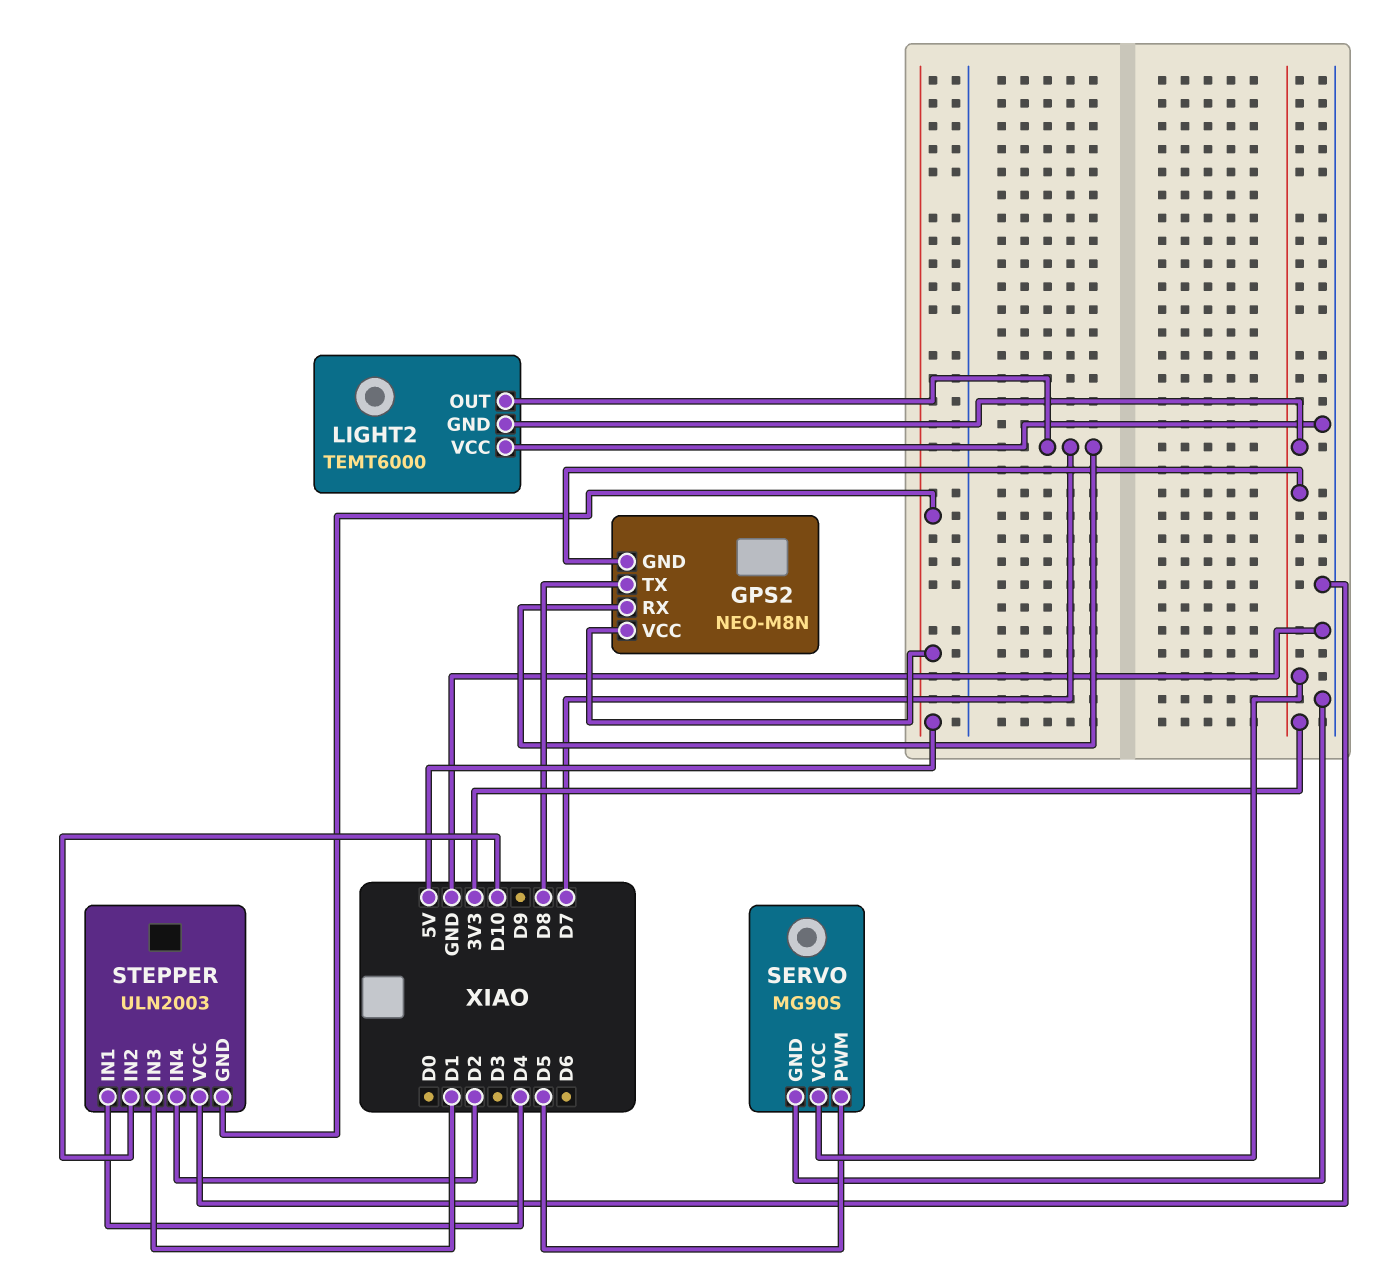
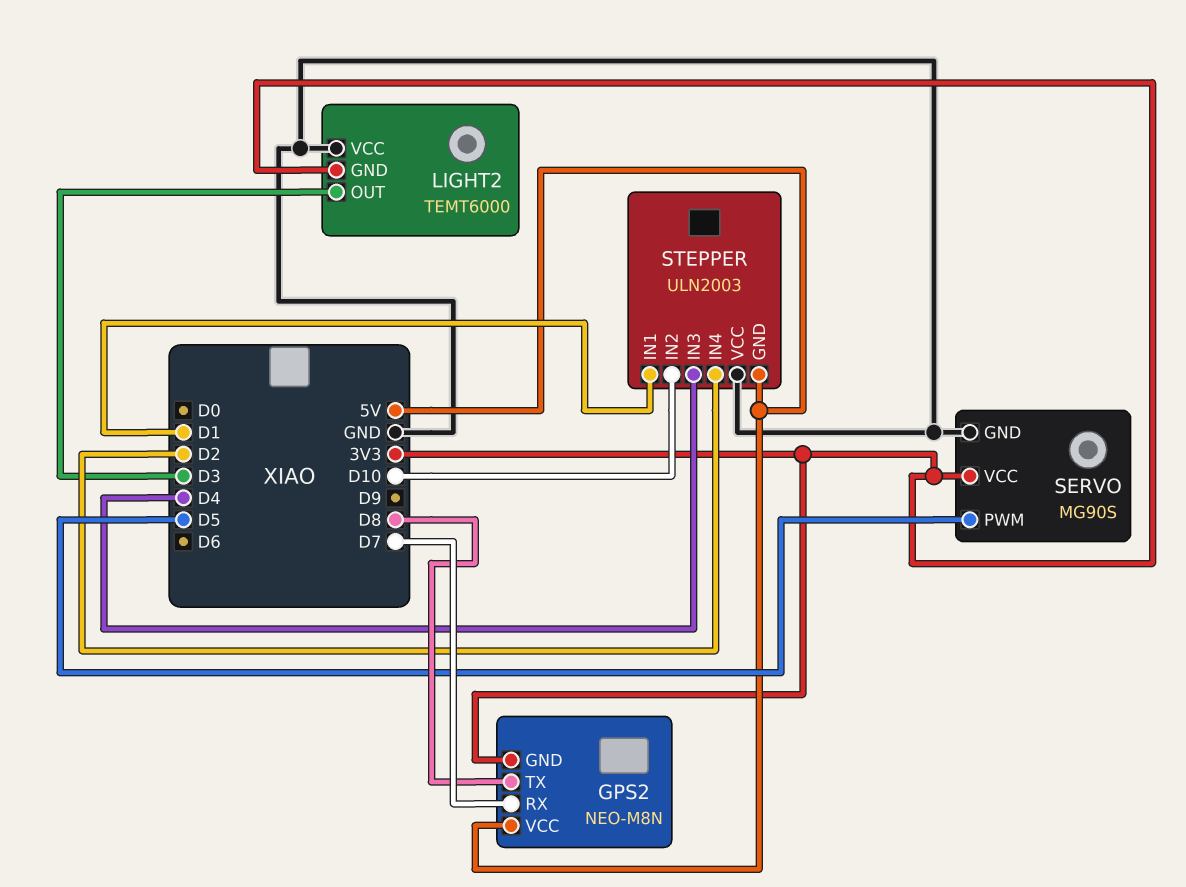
LIGHT2 pin OUT: D7 -> D3
STEPPER pin IN1: D4 -> D1
STEPPER pin IN3: D1 -> D4

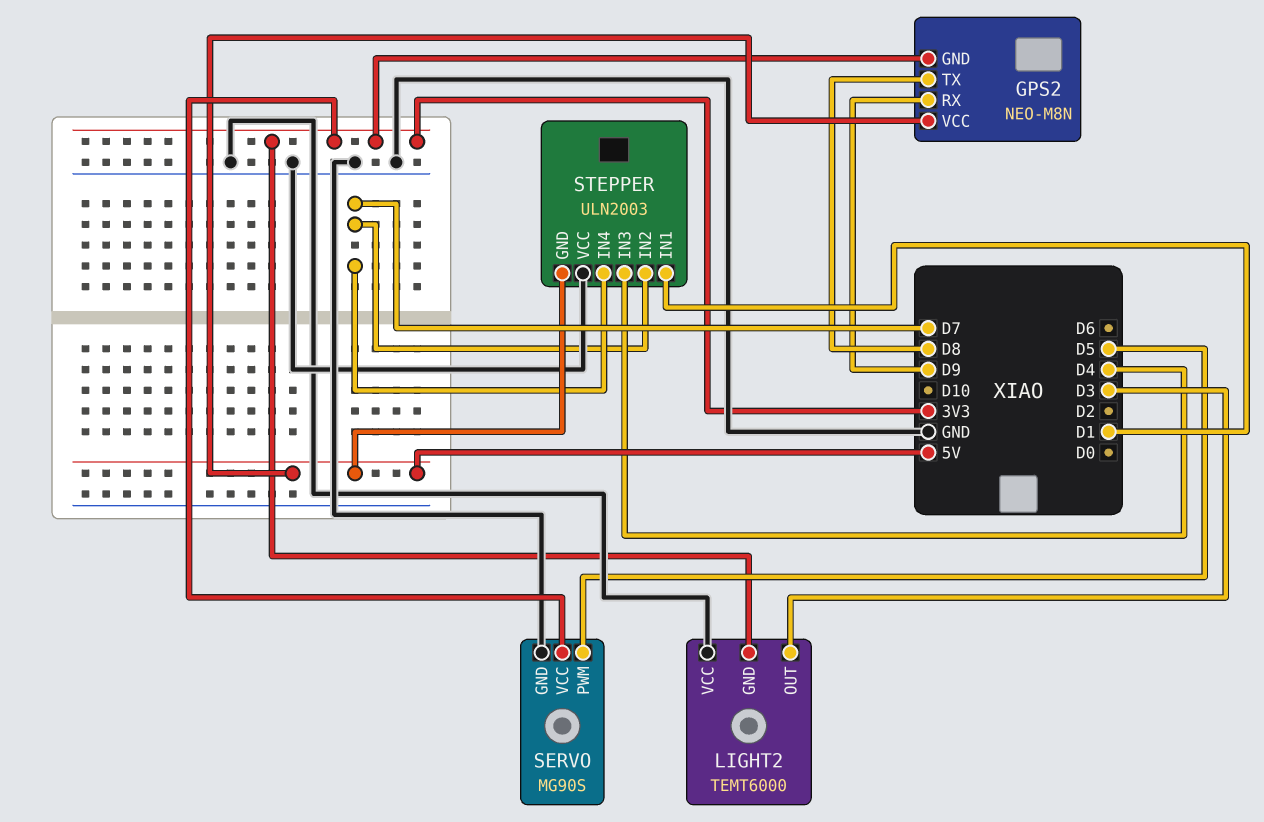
GPS2 pin RX: D7 -> D9
STEPPER pin IN2: D10 -> D7
STEPPER pin IN4: D2 -> D7

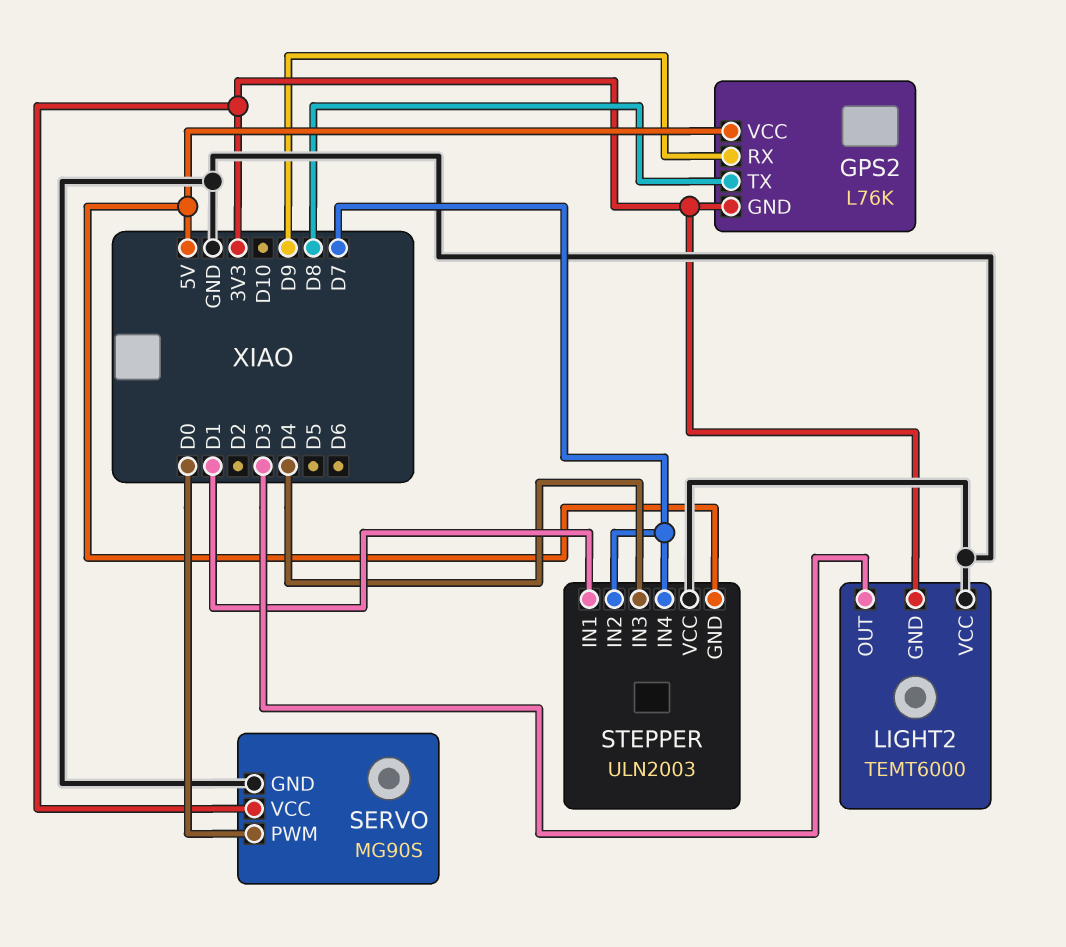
GPS2: NEO-M8N -> L76K
SERVO pin PWM: D5 -> D0

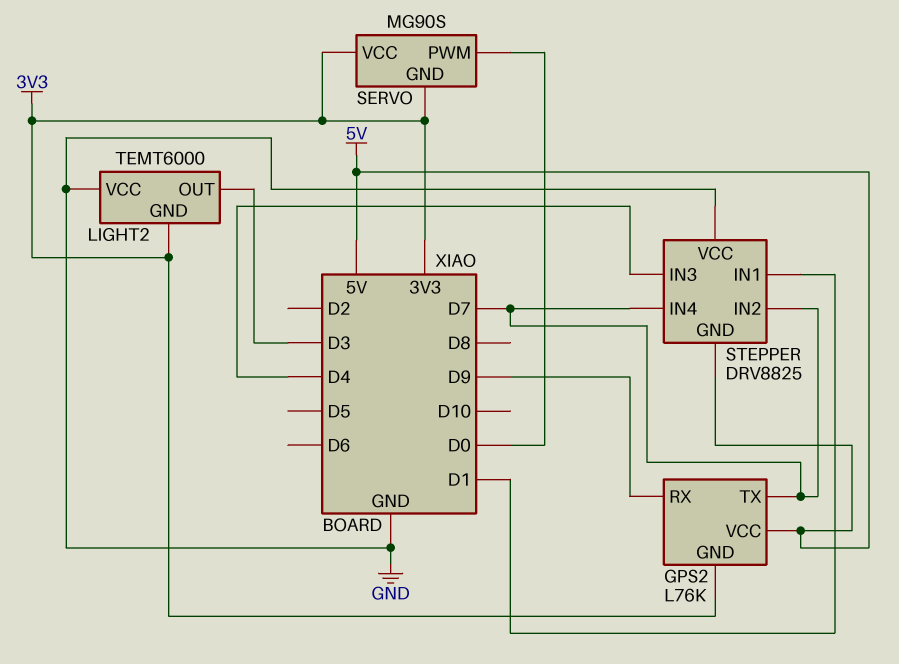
GPS2 pin TX: D8 -> D7
SERVO pin GND: GND -> 3V3
STEPPER: ULN2003 -> DRV8825

